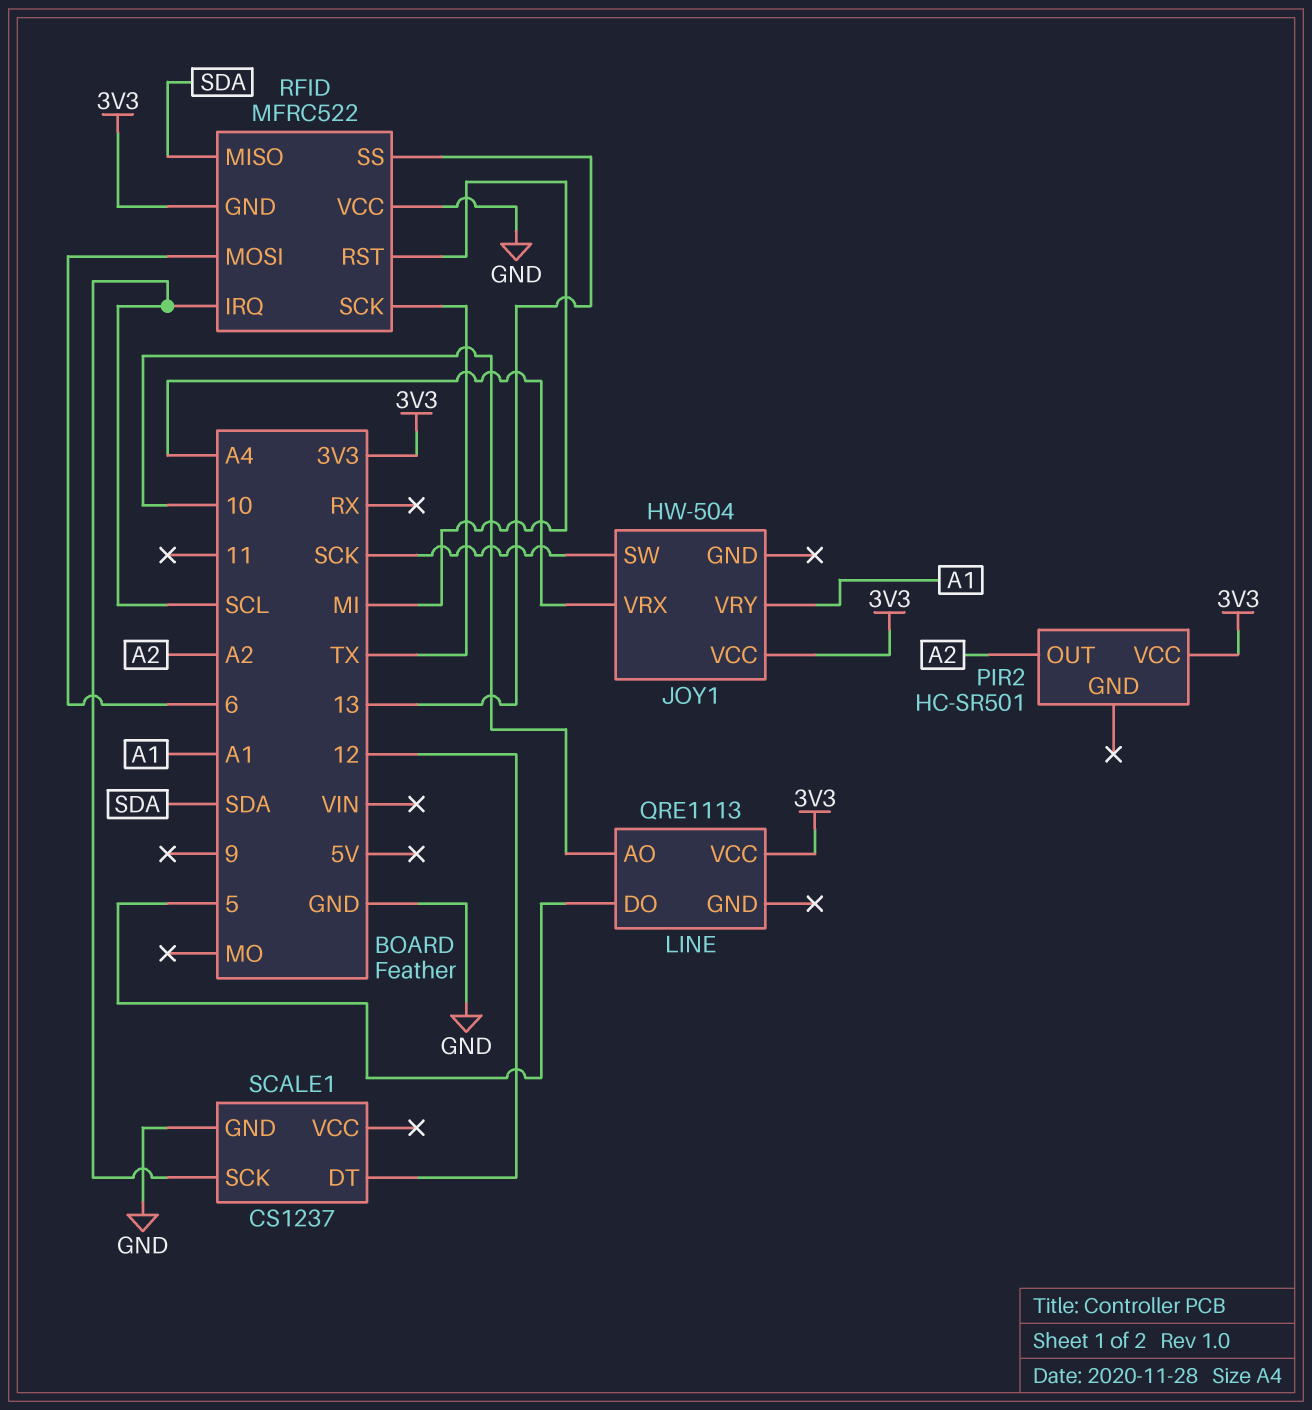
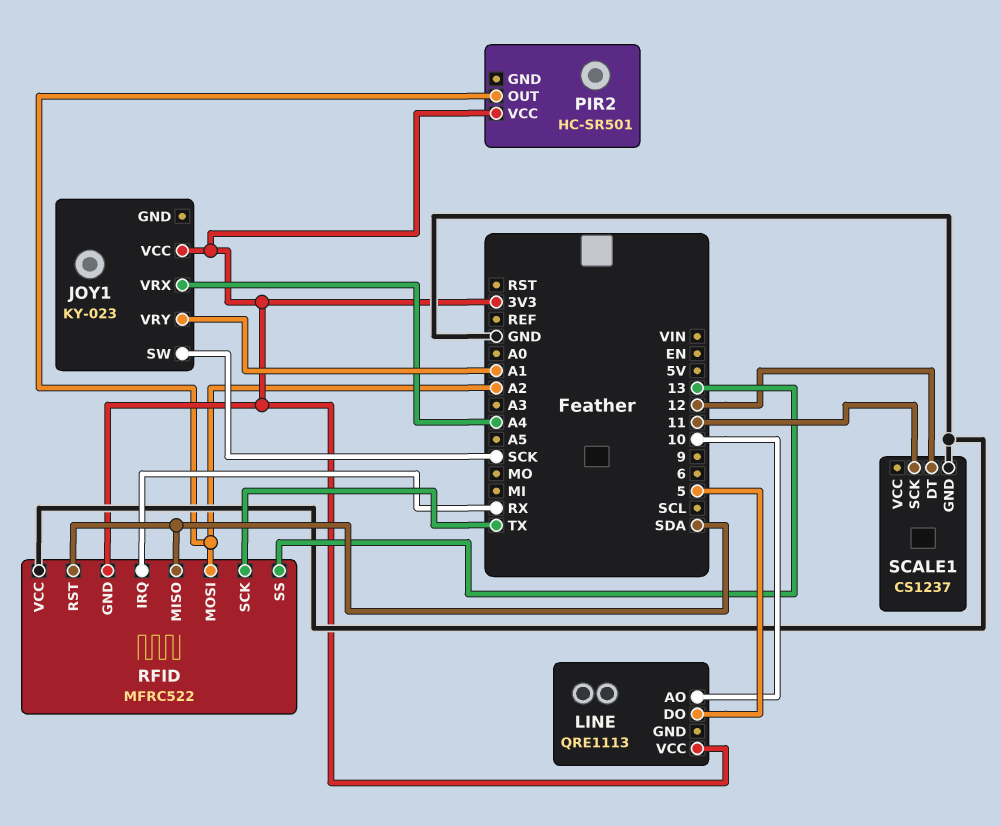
JOY1: HW-504 -> KY-023
RFID pin IRQ: SCL -> RX
RFID pin MOSI: 6 -> A2
RFID pin RST: MI -> SDA
SCALE1 pin SCK: SCL -> 11

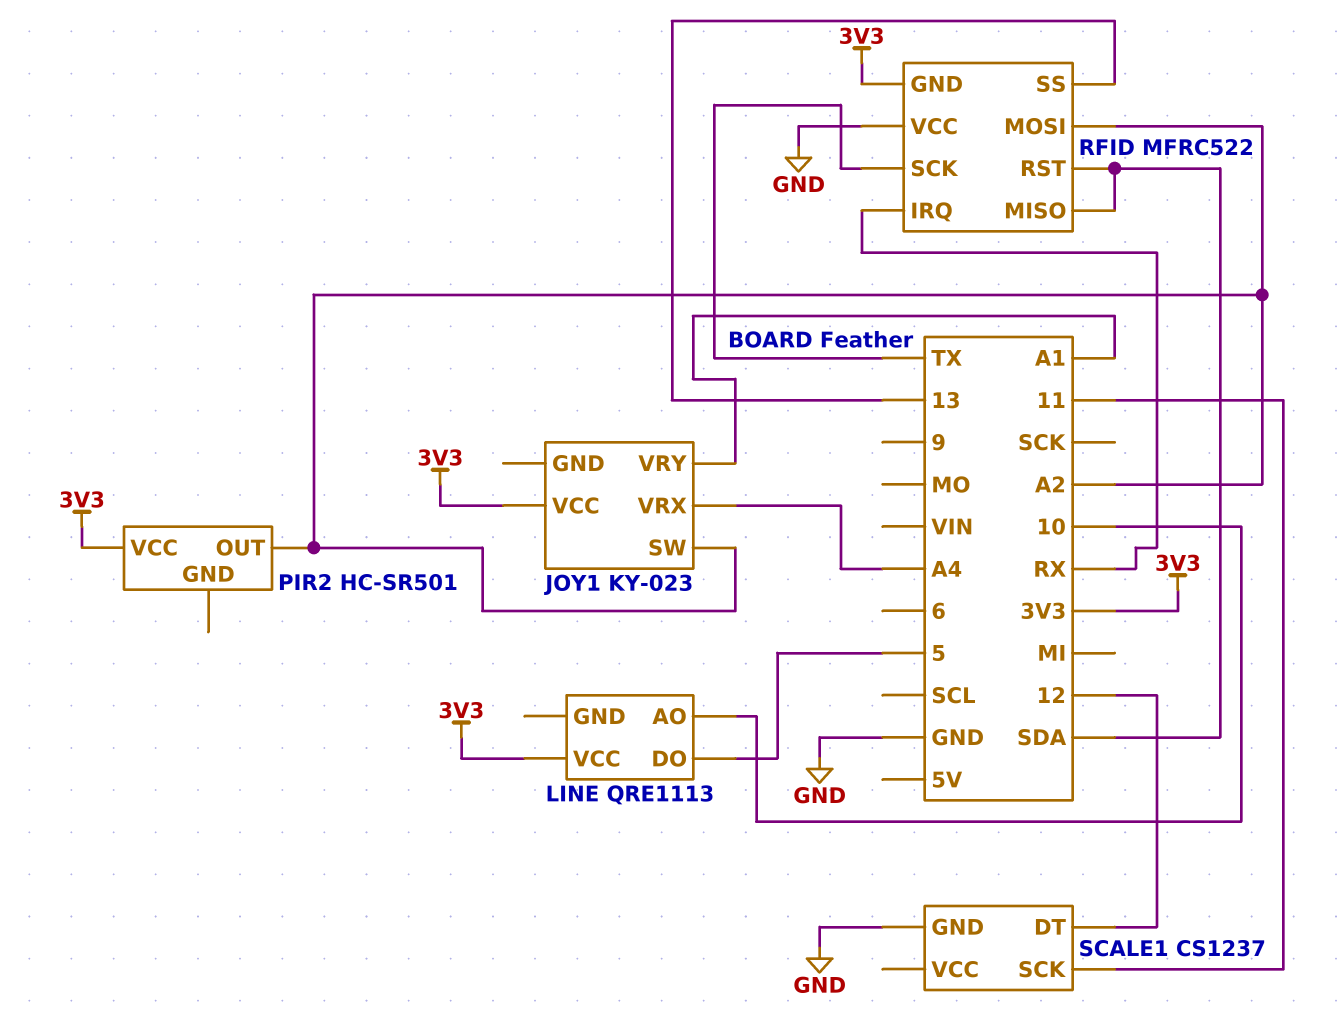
JOY1 pin SW: SCK -> A2

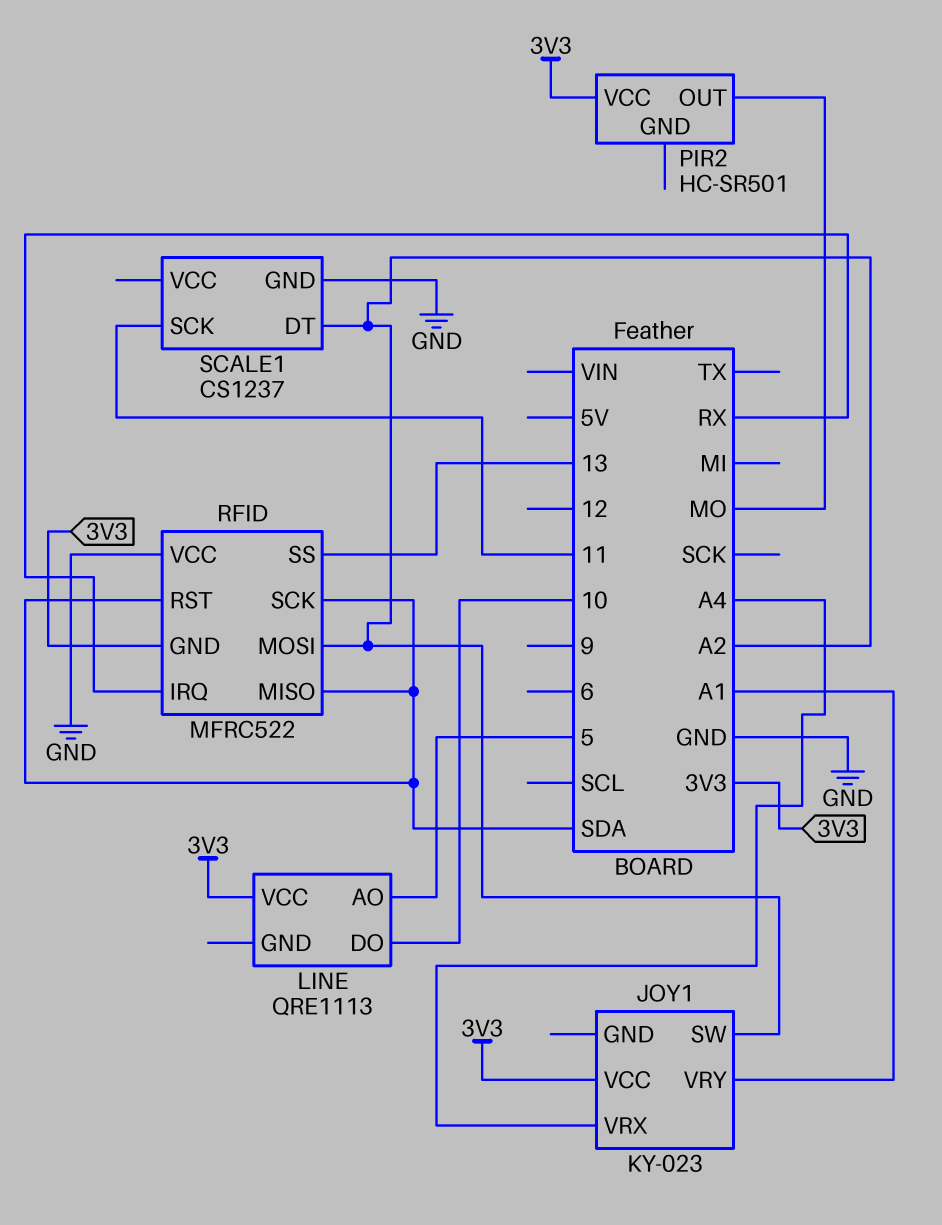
LINE pin AO: 10 -> 5
LINE pin DO: 5 -> 10
PIR2 pin OUT: A2 -> MO
RFID pin SCK: TX -> SDA
SCALE1 pin DT: 12 -> A2

